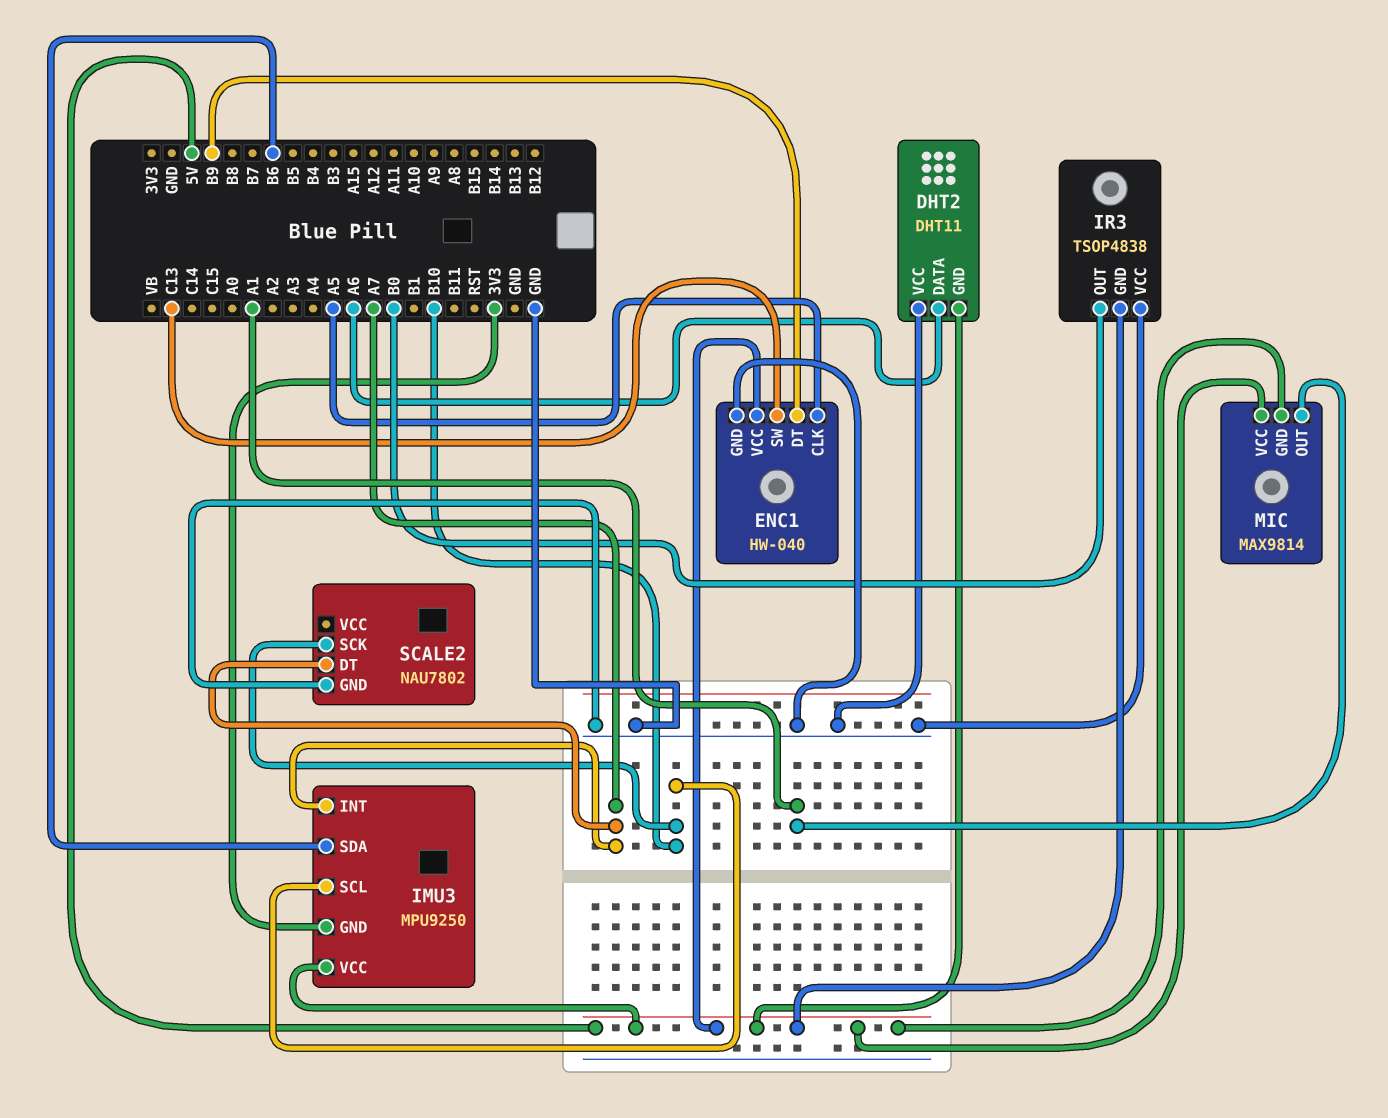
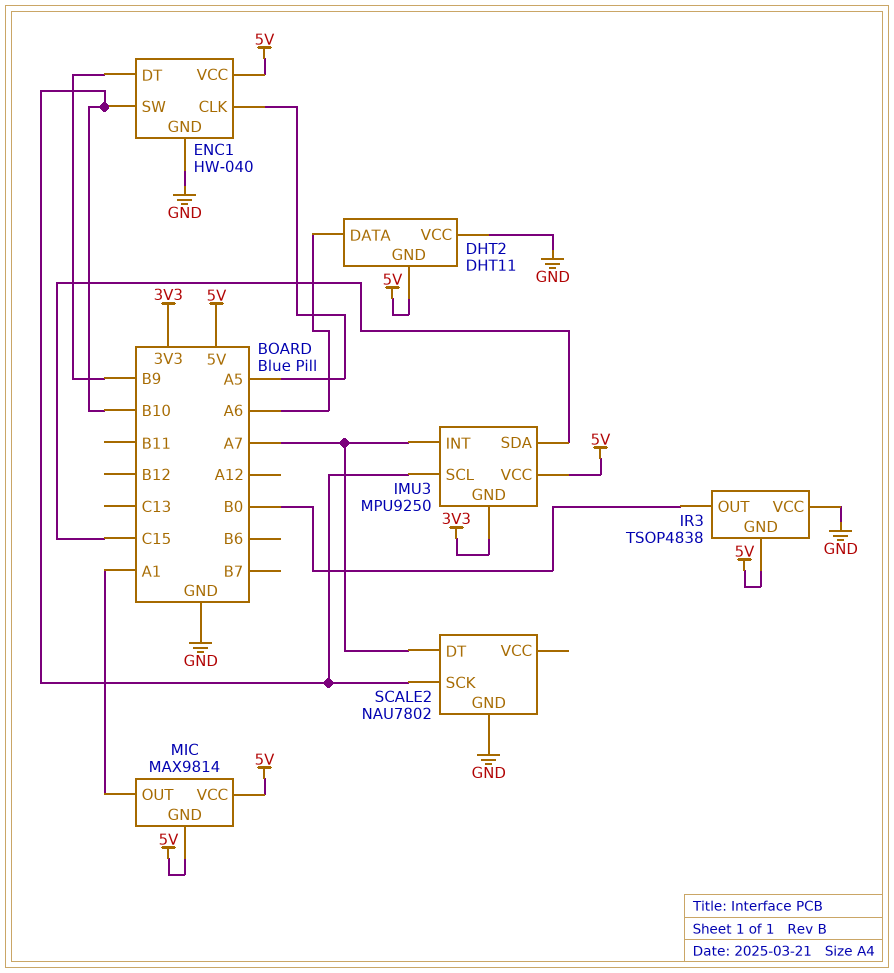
ENC1 pin SW: C13 -> B10
IMU3 pin SDA: B6 -> C15

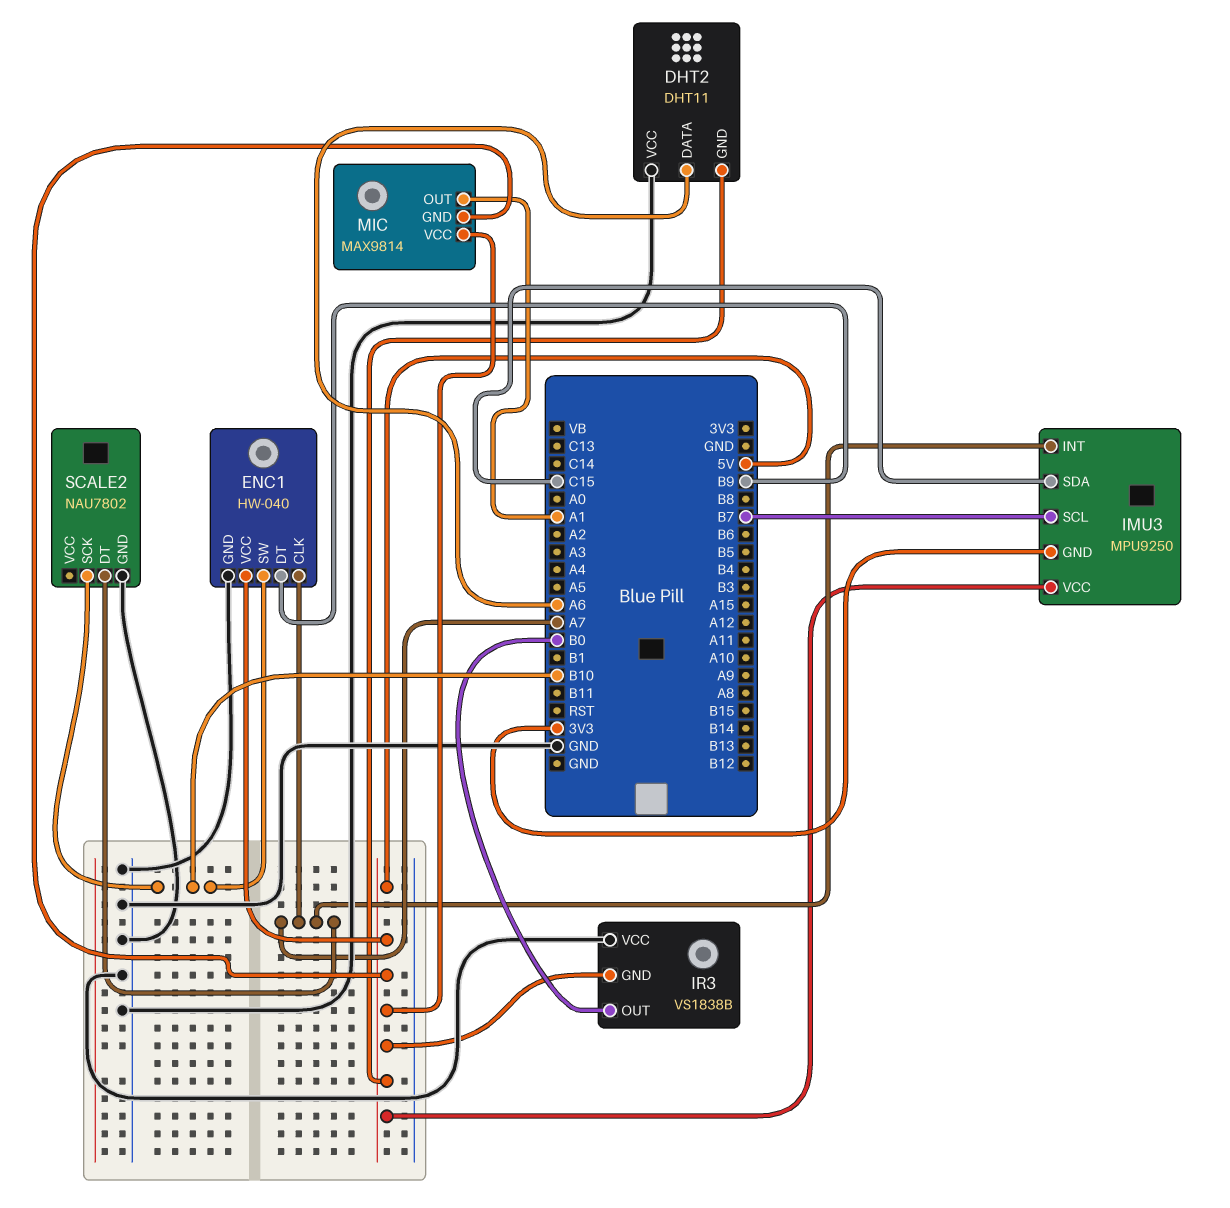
ENC1 pin CLK: A5 -> A7
IMU3 pin SCL: B10 -> B7
IR3: TSOP4838 -> VS1838B

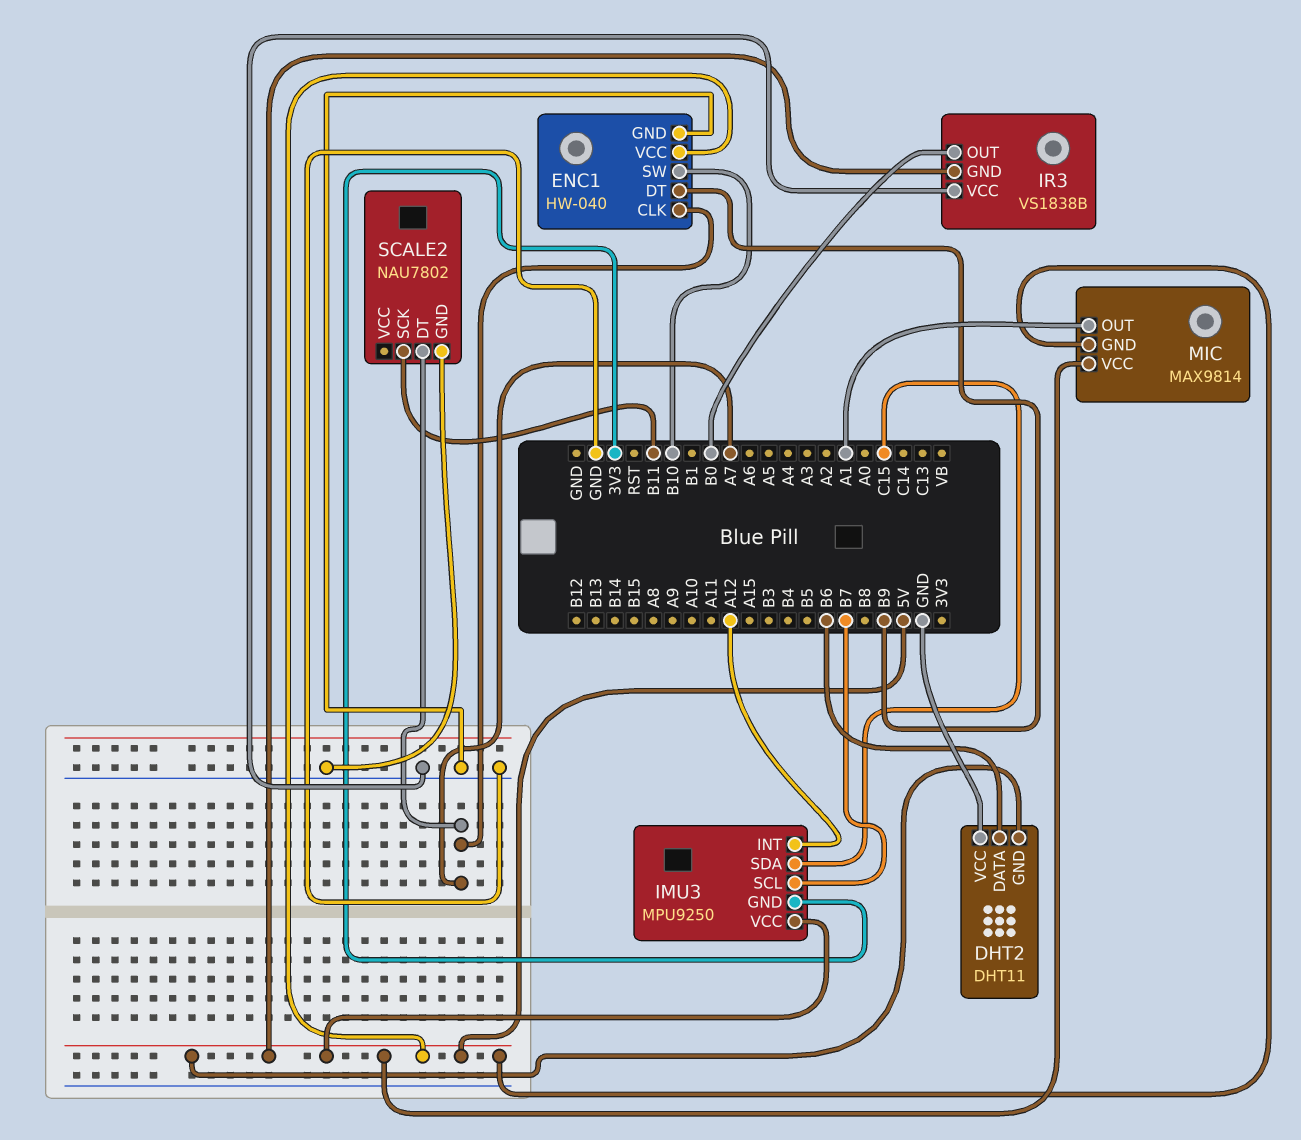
DHT2 pin DATA: A6 -> B6
IMU3 pin INT: A7 -> A12
SCALE2 pin SCK: B10 -> B11

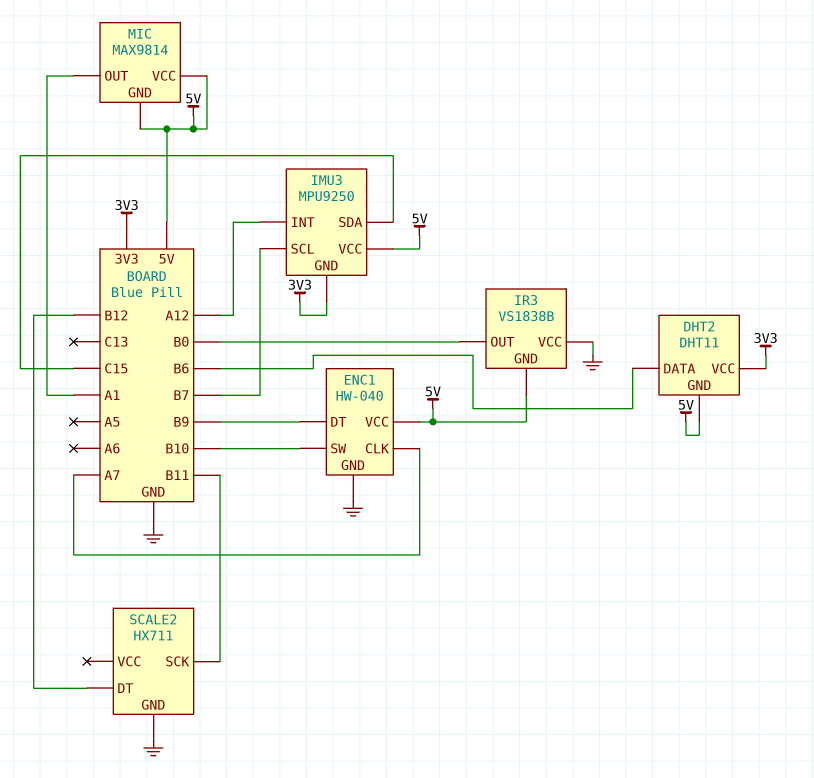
DHT2 pin VCC: GND -> 3V3
SCALE2: NAU7802 -> HX711
SCALE2 pin DT: A7 -> B12

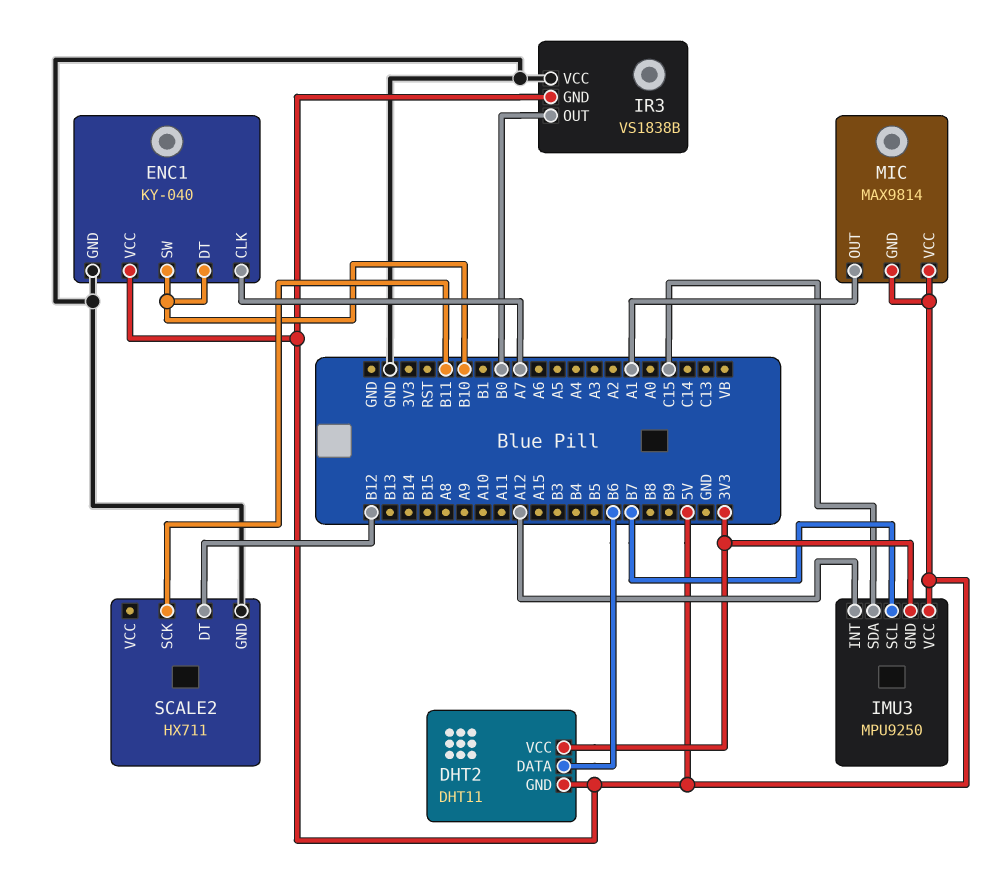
ENC1: HW-040 -> KY-040
ENC1 pin DT: B9 -> B10

